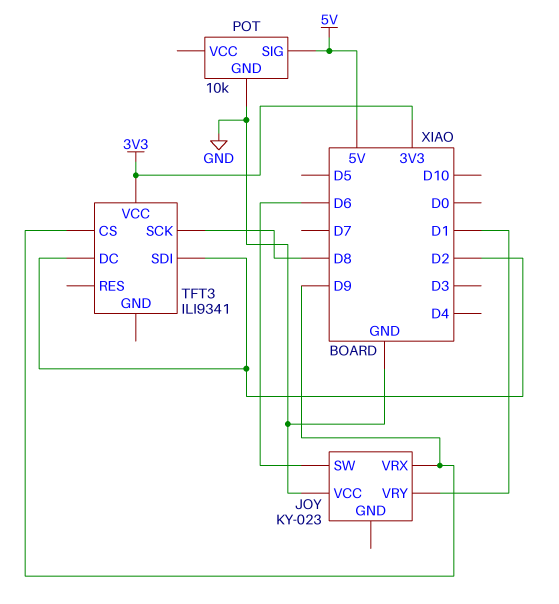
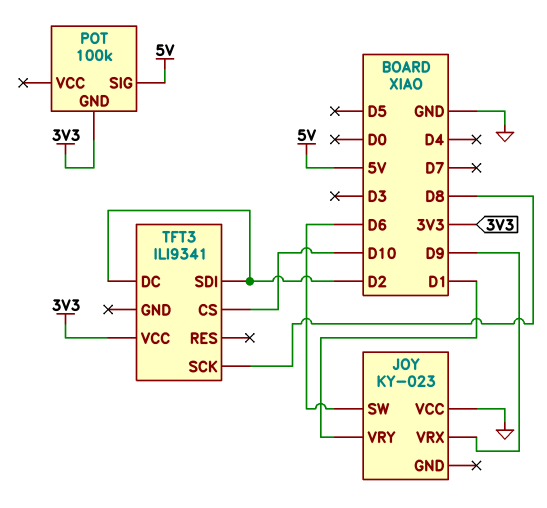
POT: 10k -> 100k
POT pin GND: GND -> 3V3
TFT3 pin CS: D9 -> D10

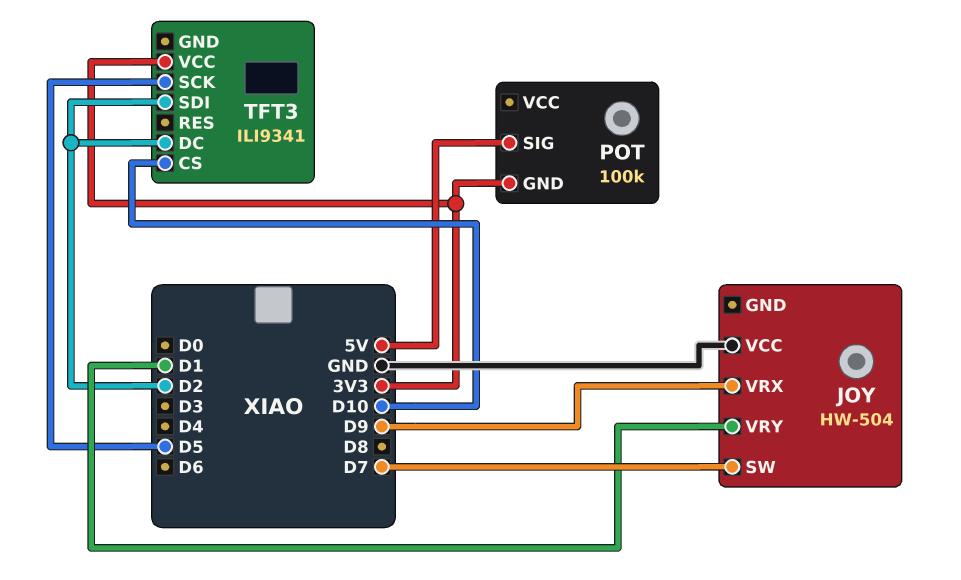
JOY: KY-023 -> HW-504
JOY pin SW: D6 -> D7
TFT3 pin SCK: D8 -> D5

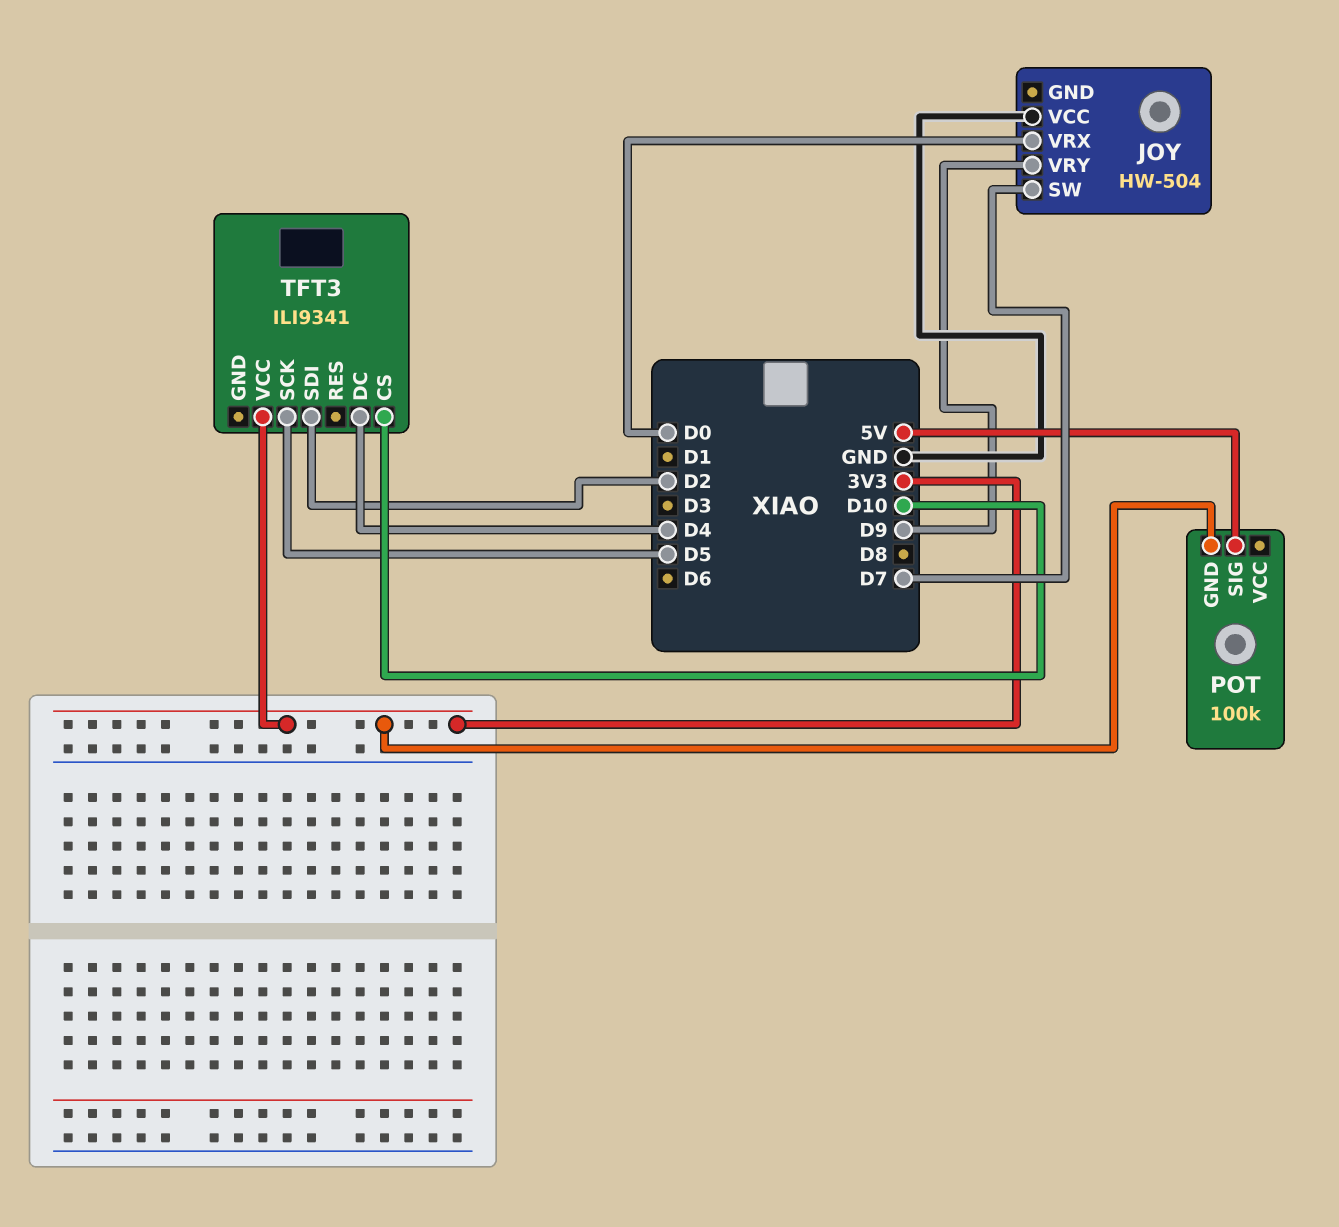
JOY pin VRX: D9 -> D0
JOY pin VRY: D1 -> D9
TFT3 pin DC: D2 -> D4

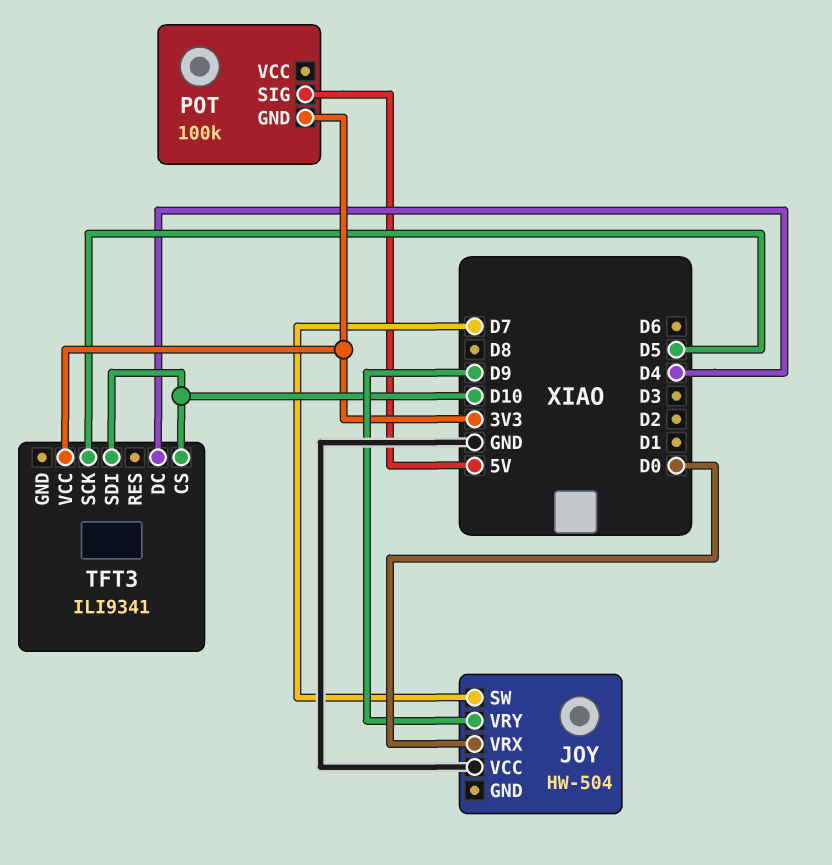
TFT3 pin SDI: D2 -> D10

